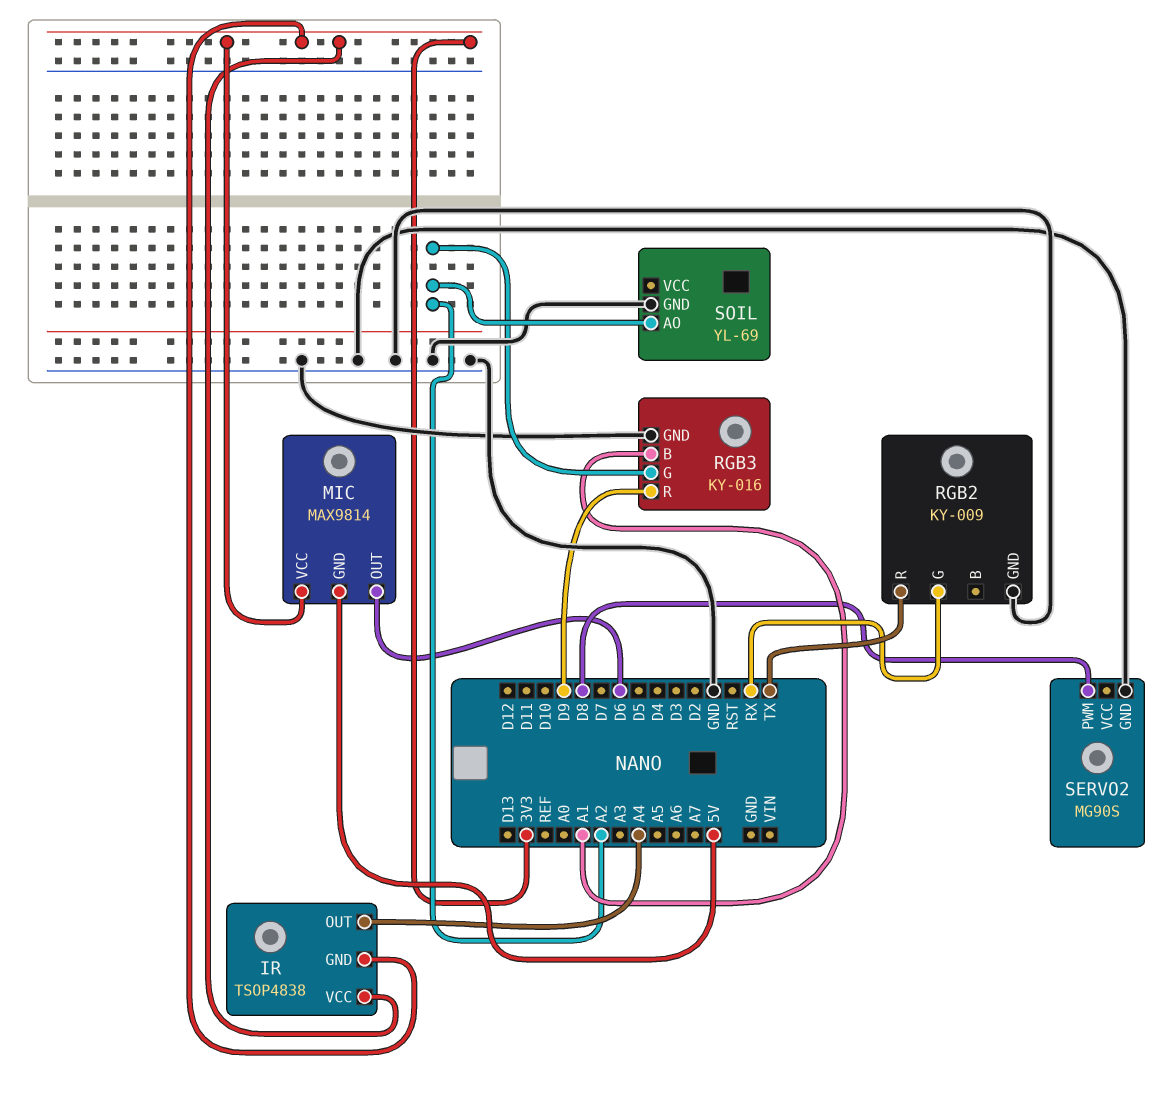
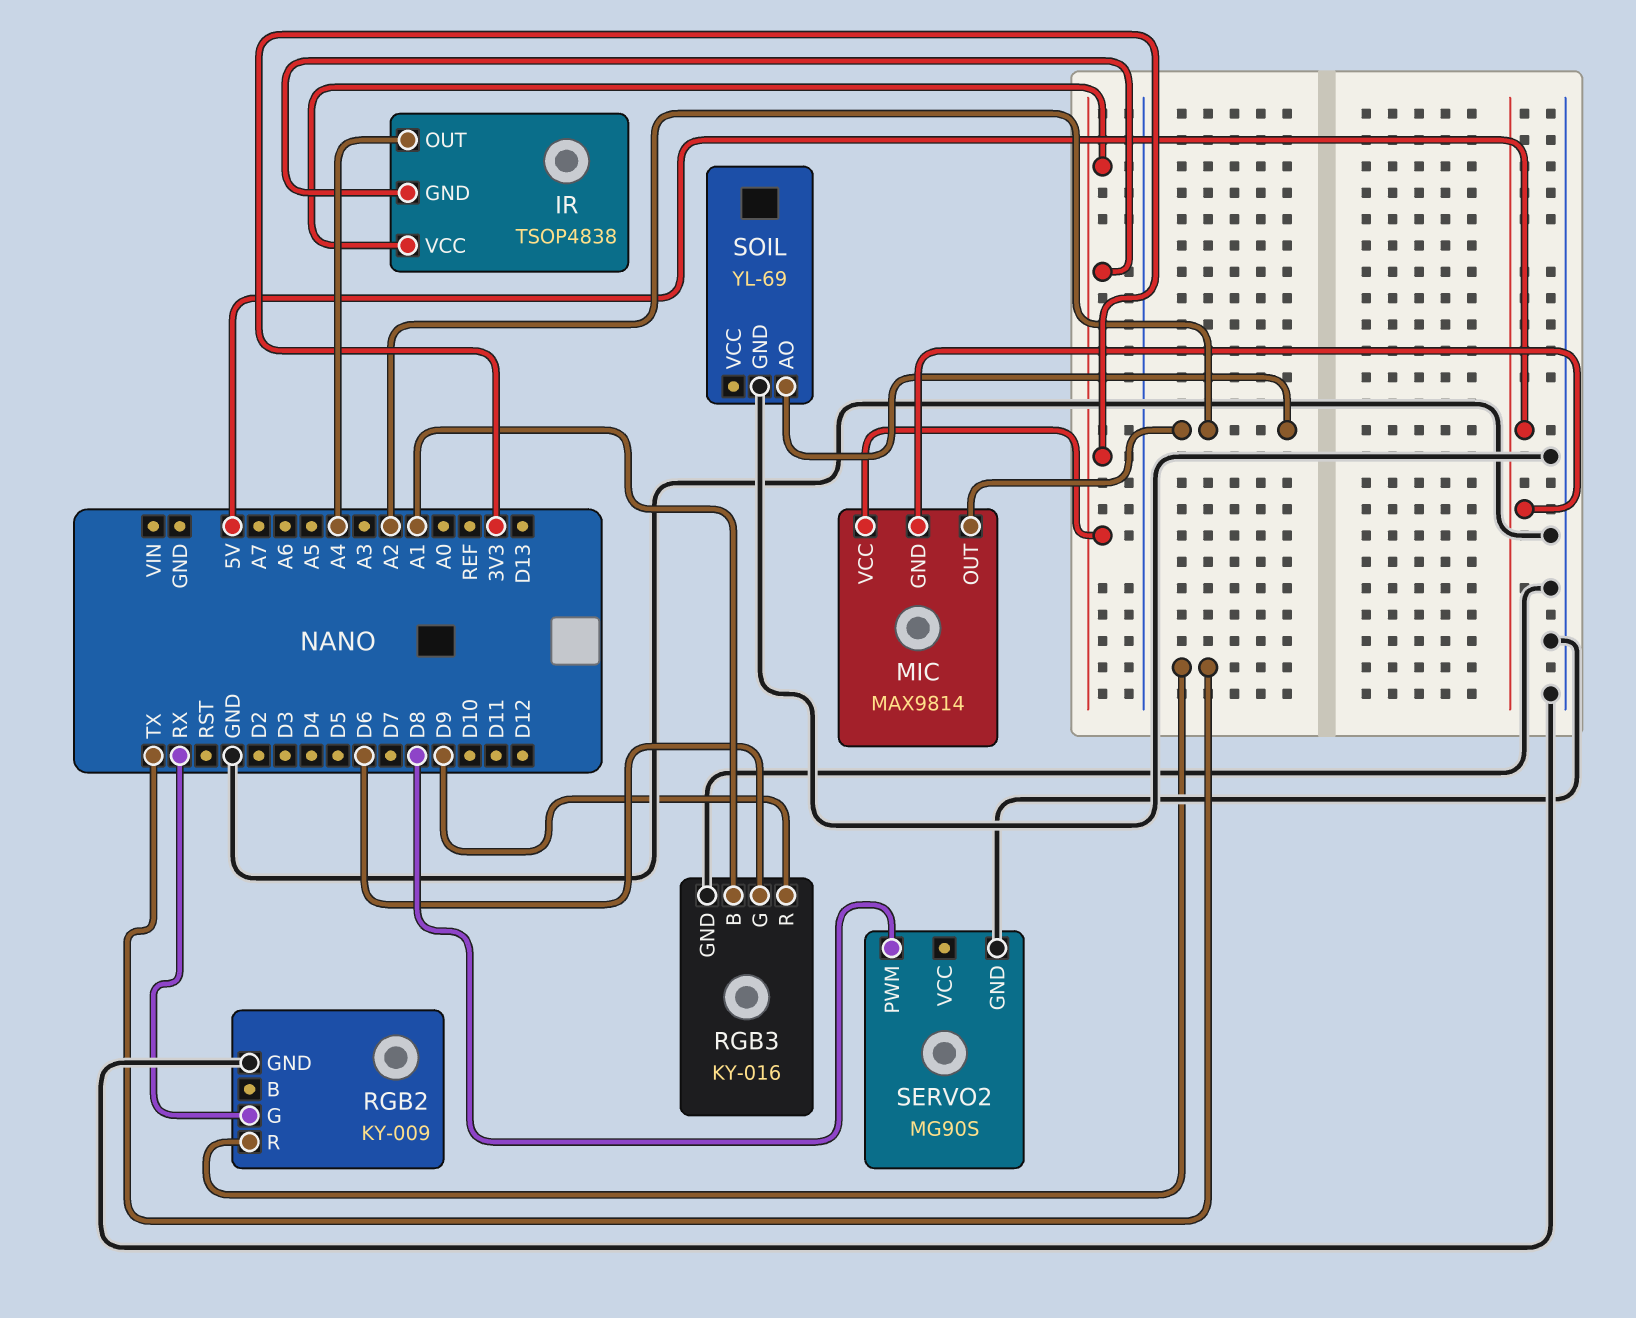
MIC pin OUT: D6 -> A2
RGB3 pin G: A2 -> D6

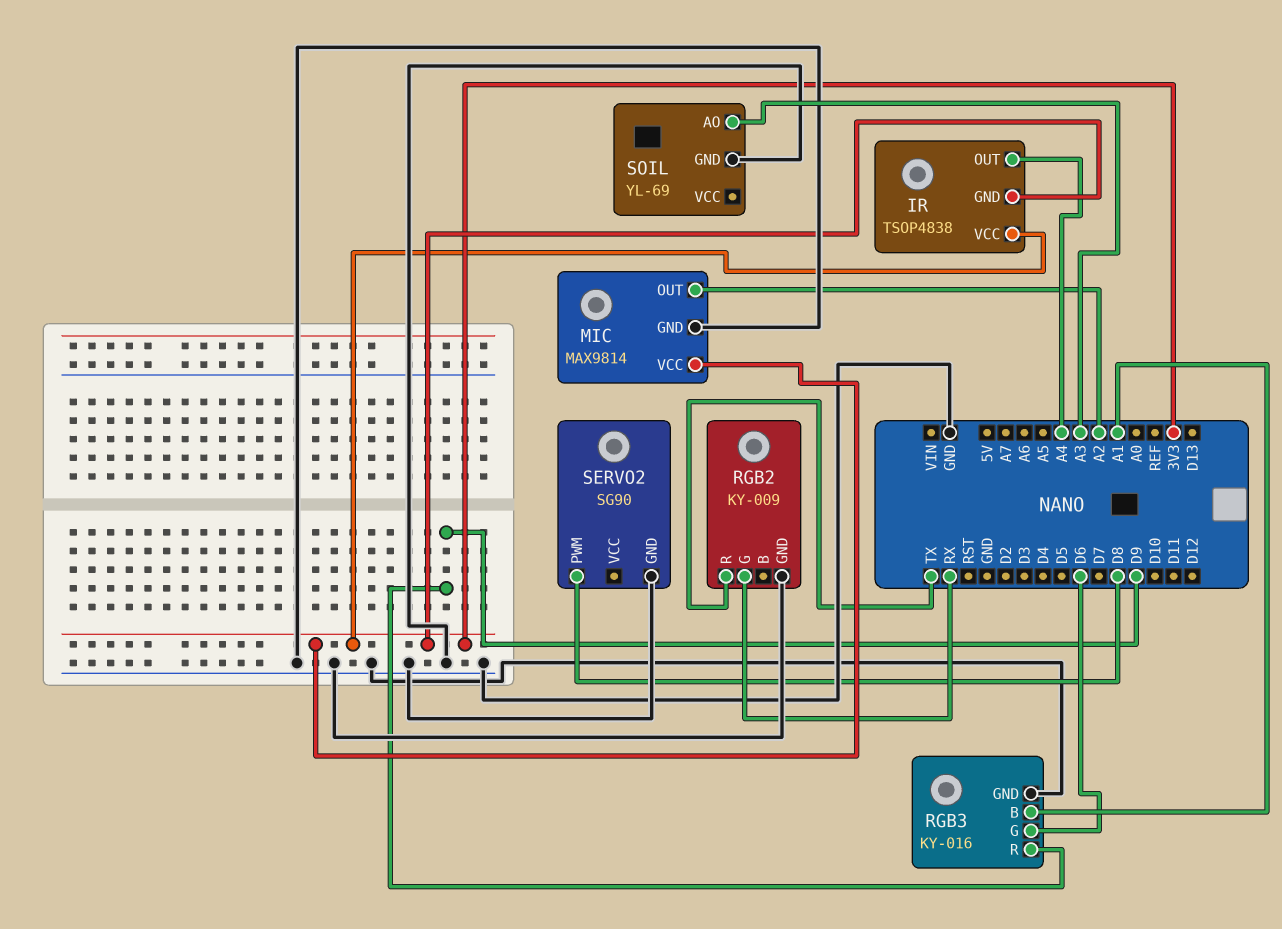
MIC pin GND: 5V -> GND
SERVO2: MG90S -> SG90
SOIL pin AO: A2 -> A3

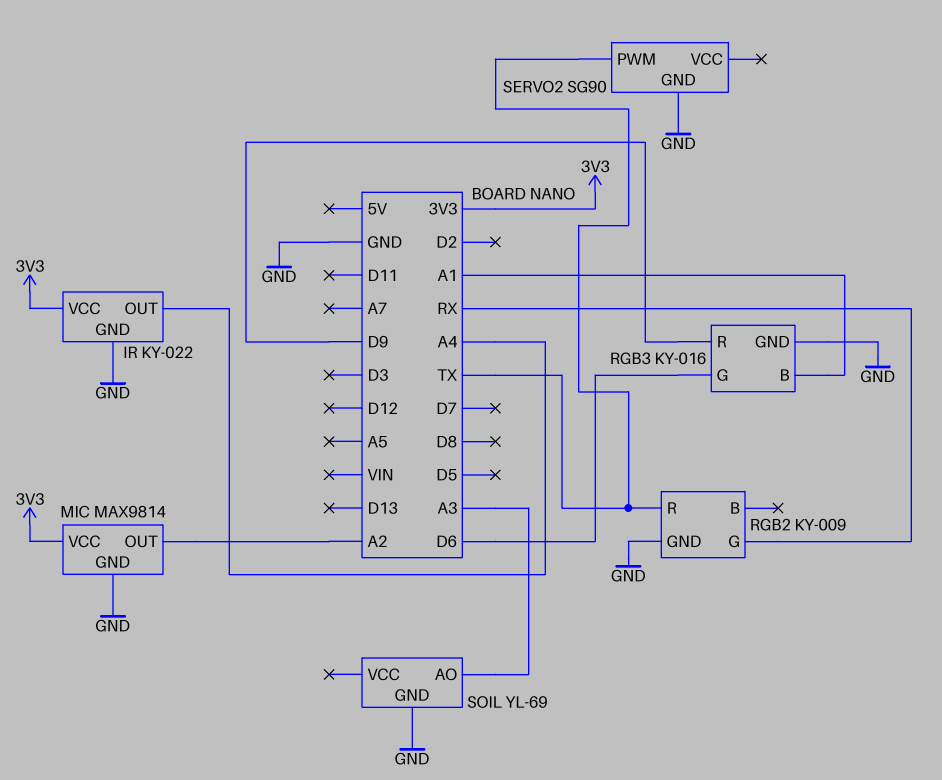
IR: TSOP4838 -> KY-022
IR pin GND: 3V3 -> GND
SERVO2 pin PWM: D8 -> TX

